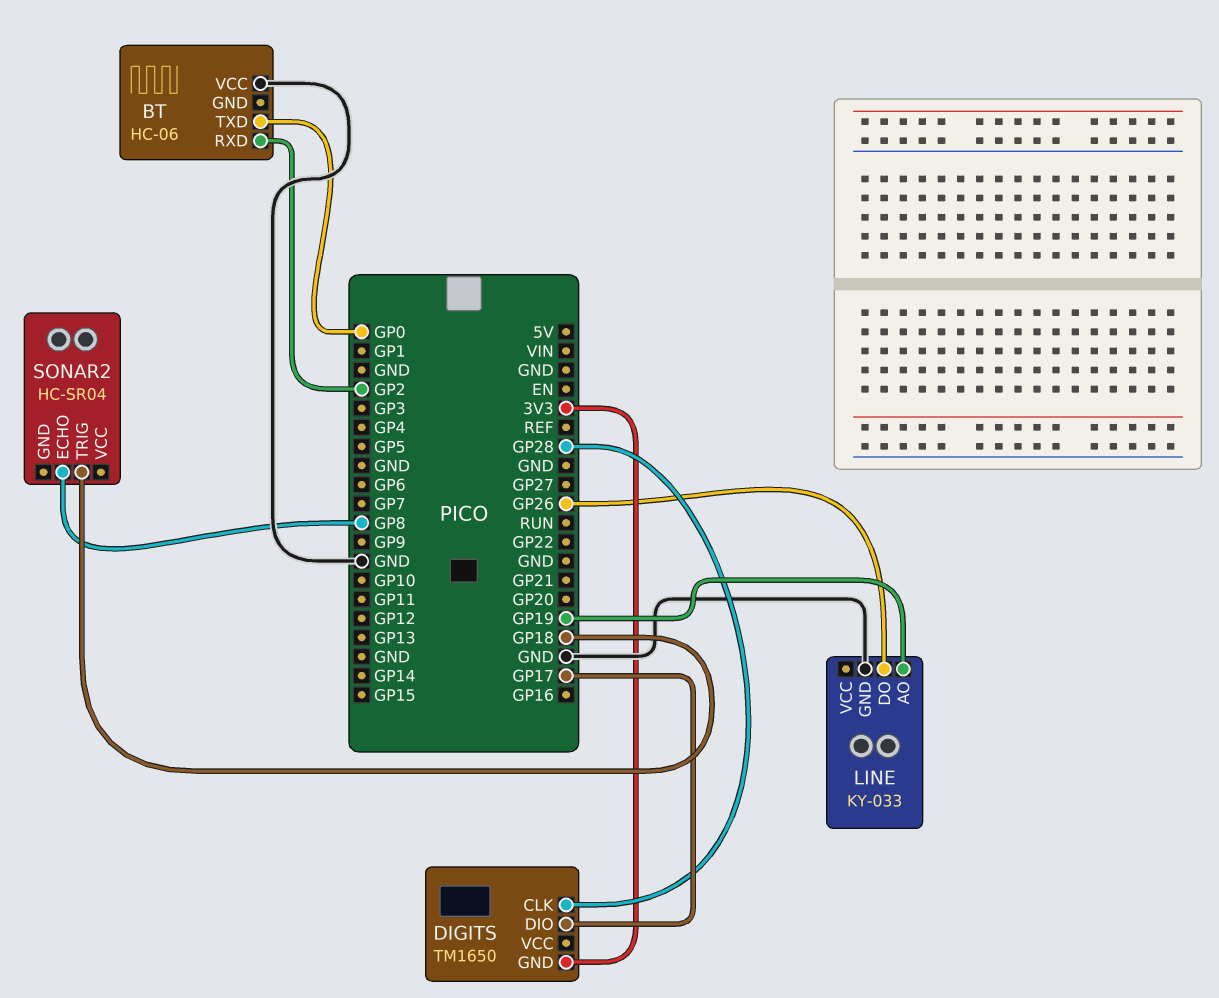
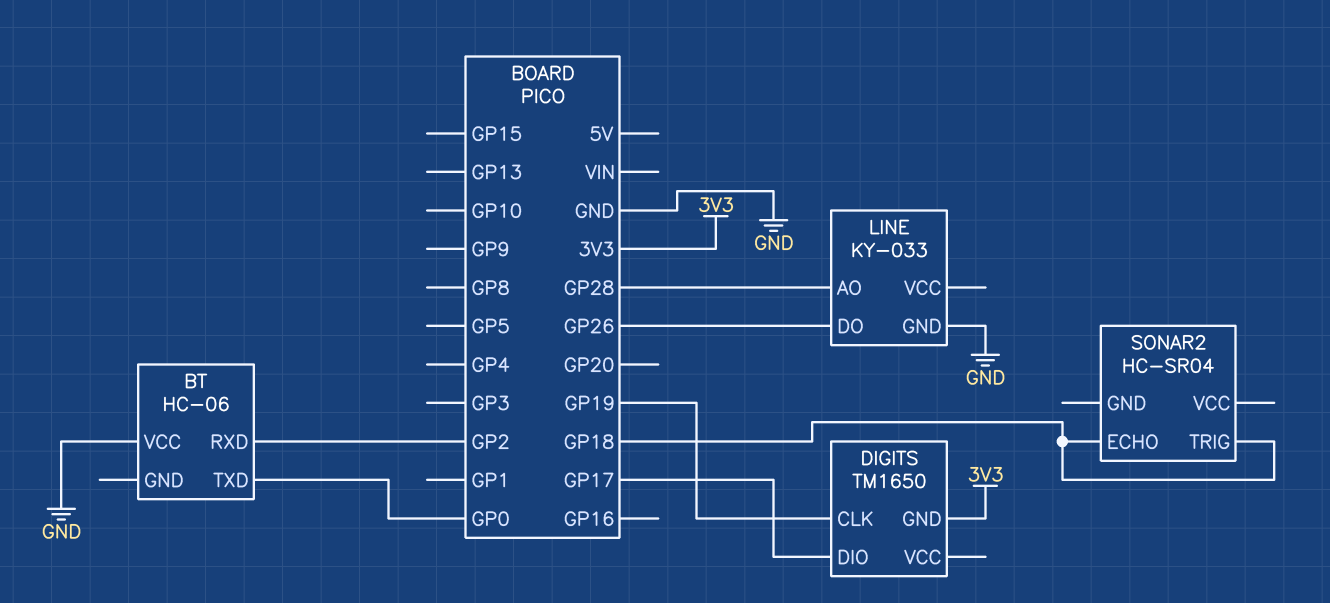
DIGITS pin CLK: GP28 -> GP19
LINE pin AO: GP19 -> GP28
SONAR2 pin ECHO: GP8 -> GP18

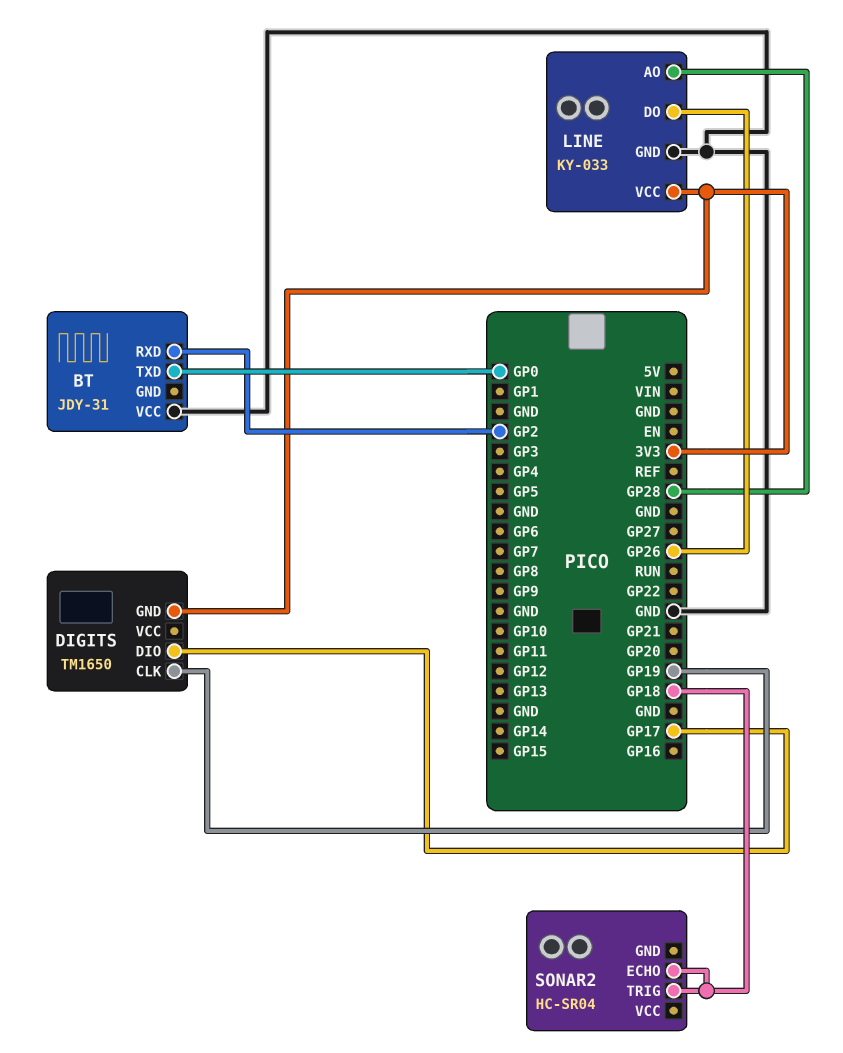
BT: HC-06 -> JDY-31
LINE pin VCC: none -> 3V3

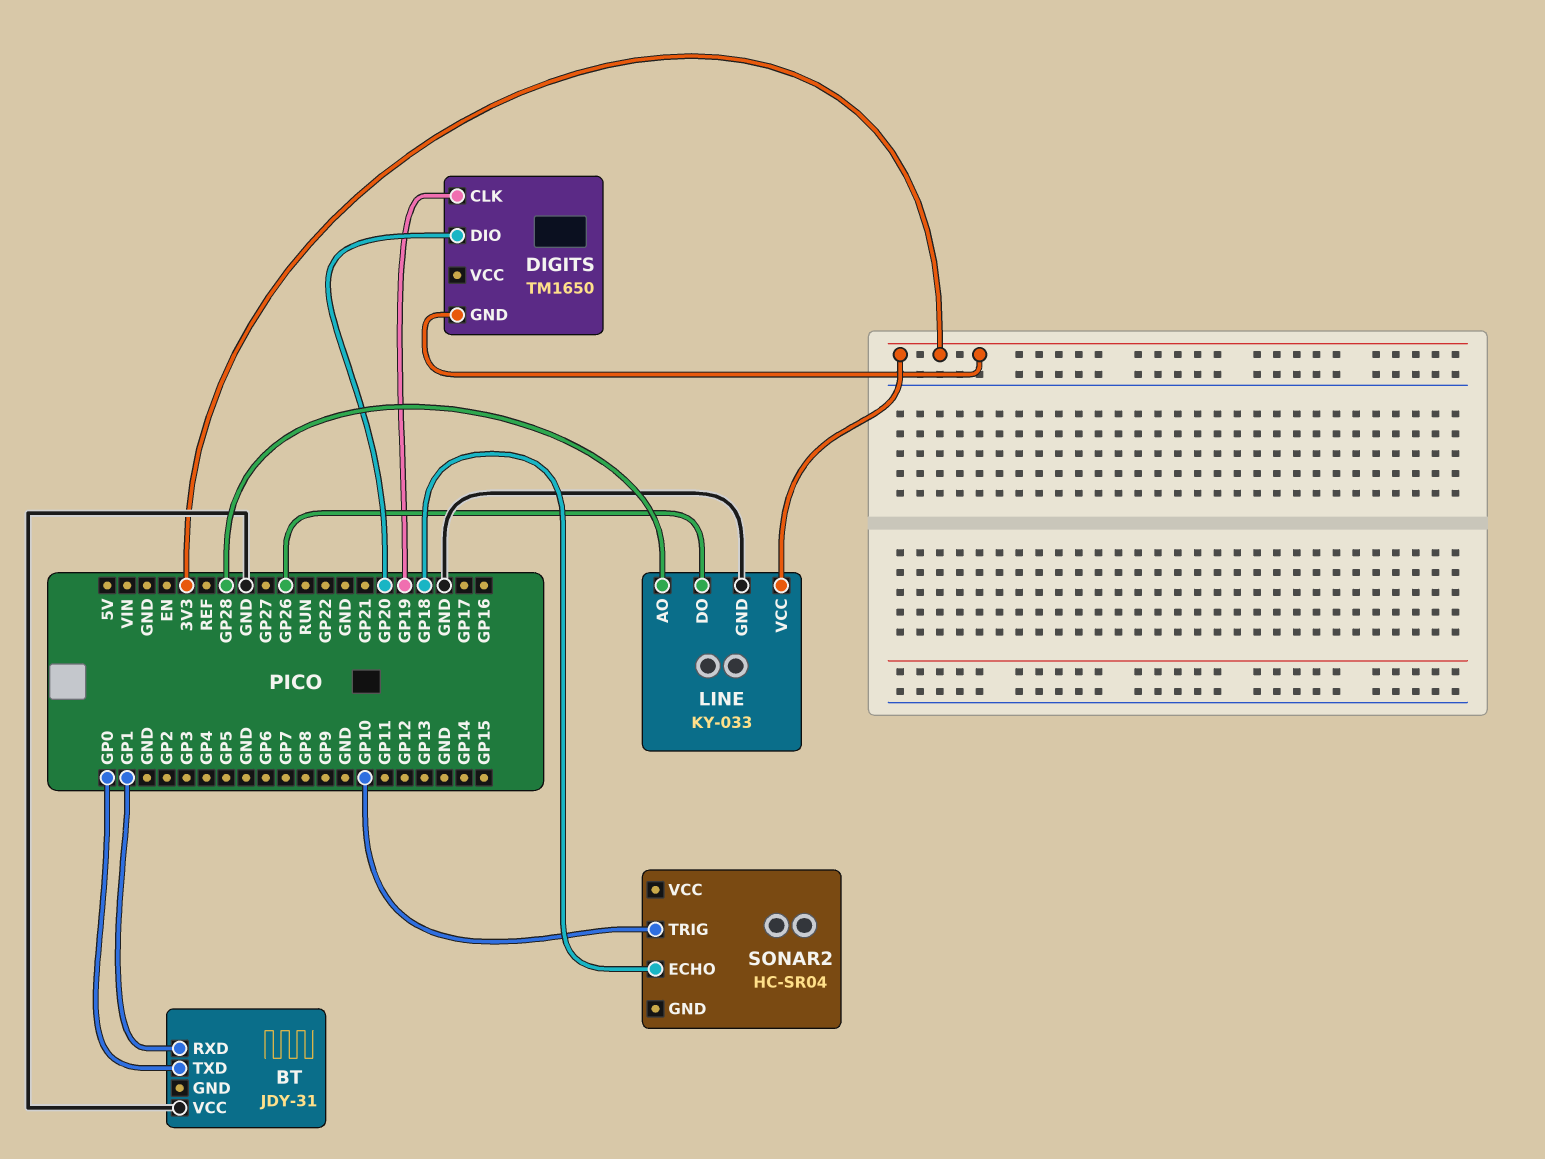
BT pin RXD: GP2 -> GP1
DIGITS pin DIO: GP17 -> GP20
SONAR2 pin TRIG: GP18 -> GP10

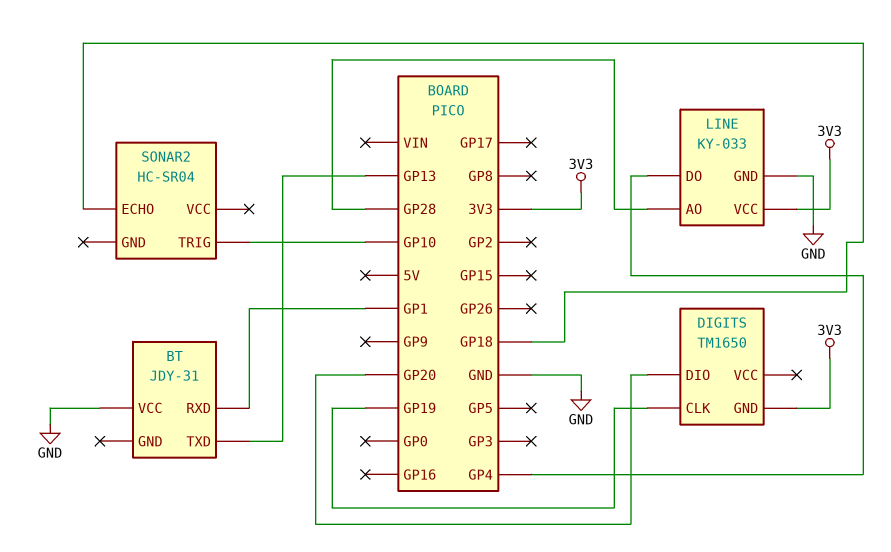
BT pin TXD: GP0 -> GP13
LINE pin DO: GP26 -> GP4

